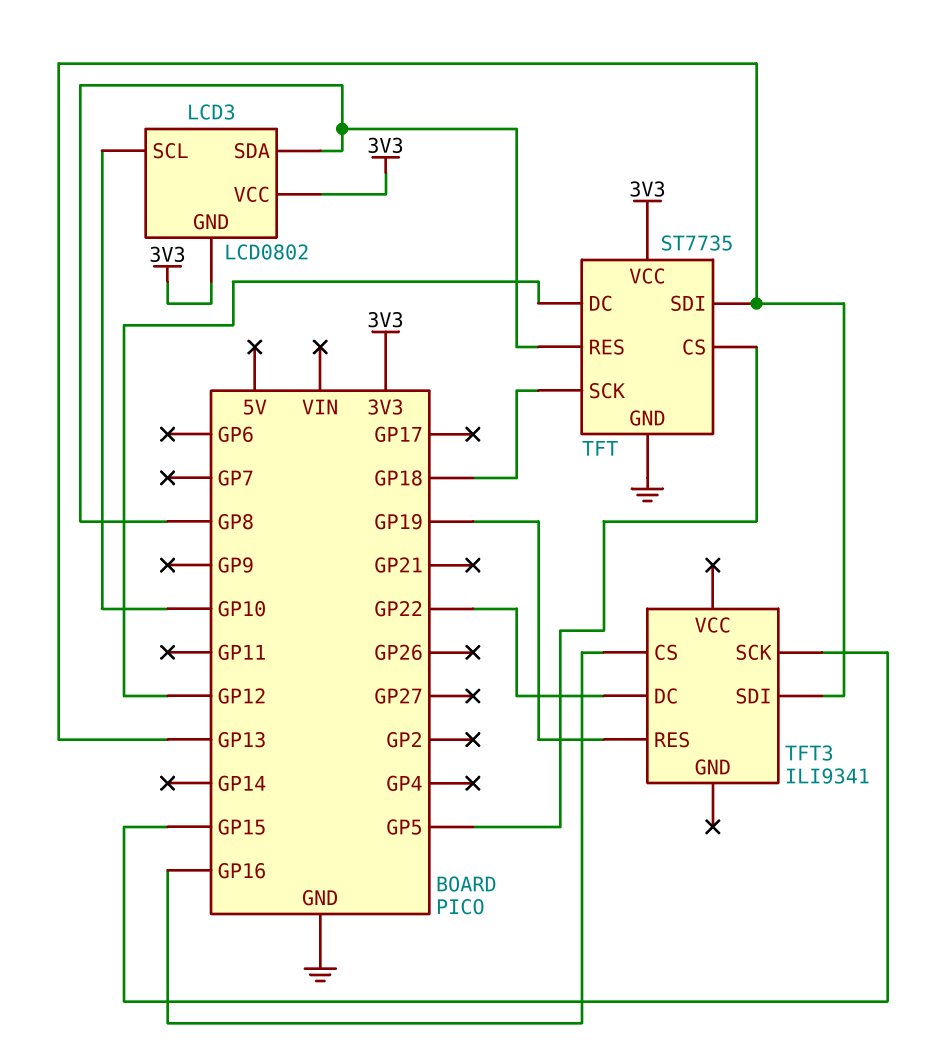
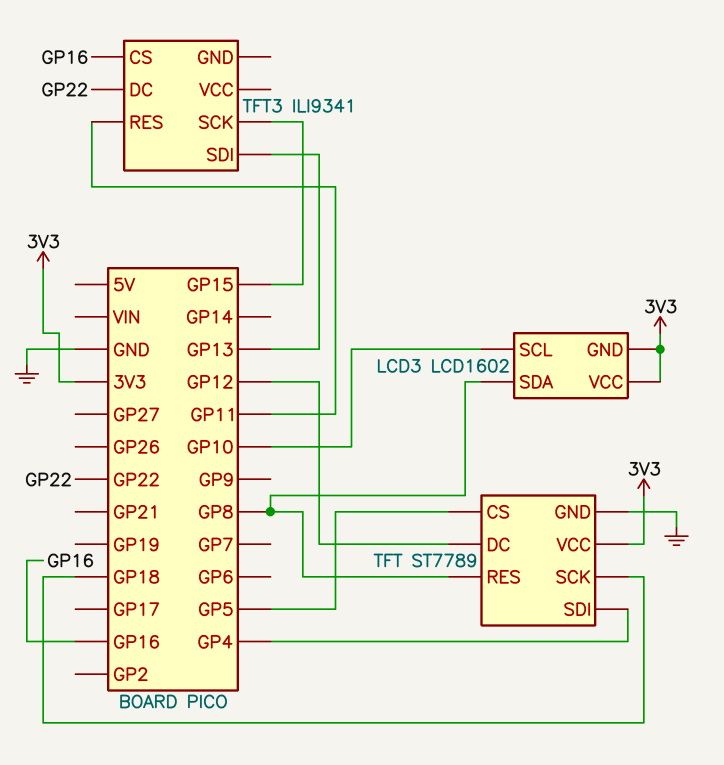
LCD3: LCD0802 -> LCD1602
TFT: ST7735 -> ST7789
TFT pin SDI: GP13 -> GP4
TFT3 pin RES: GP19 -> GP11

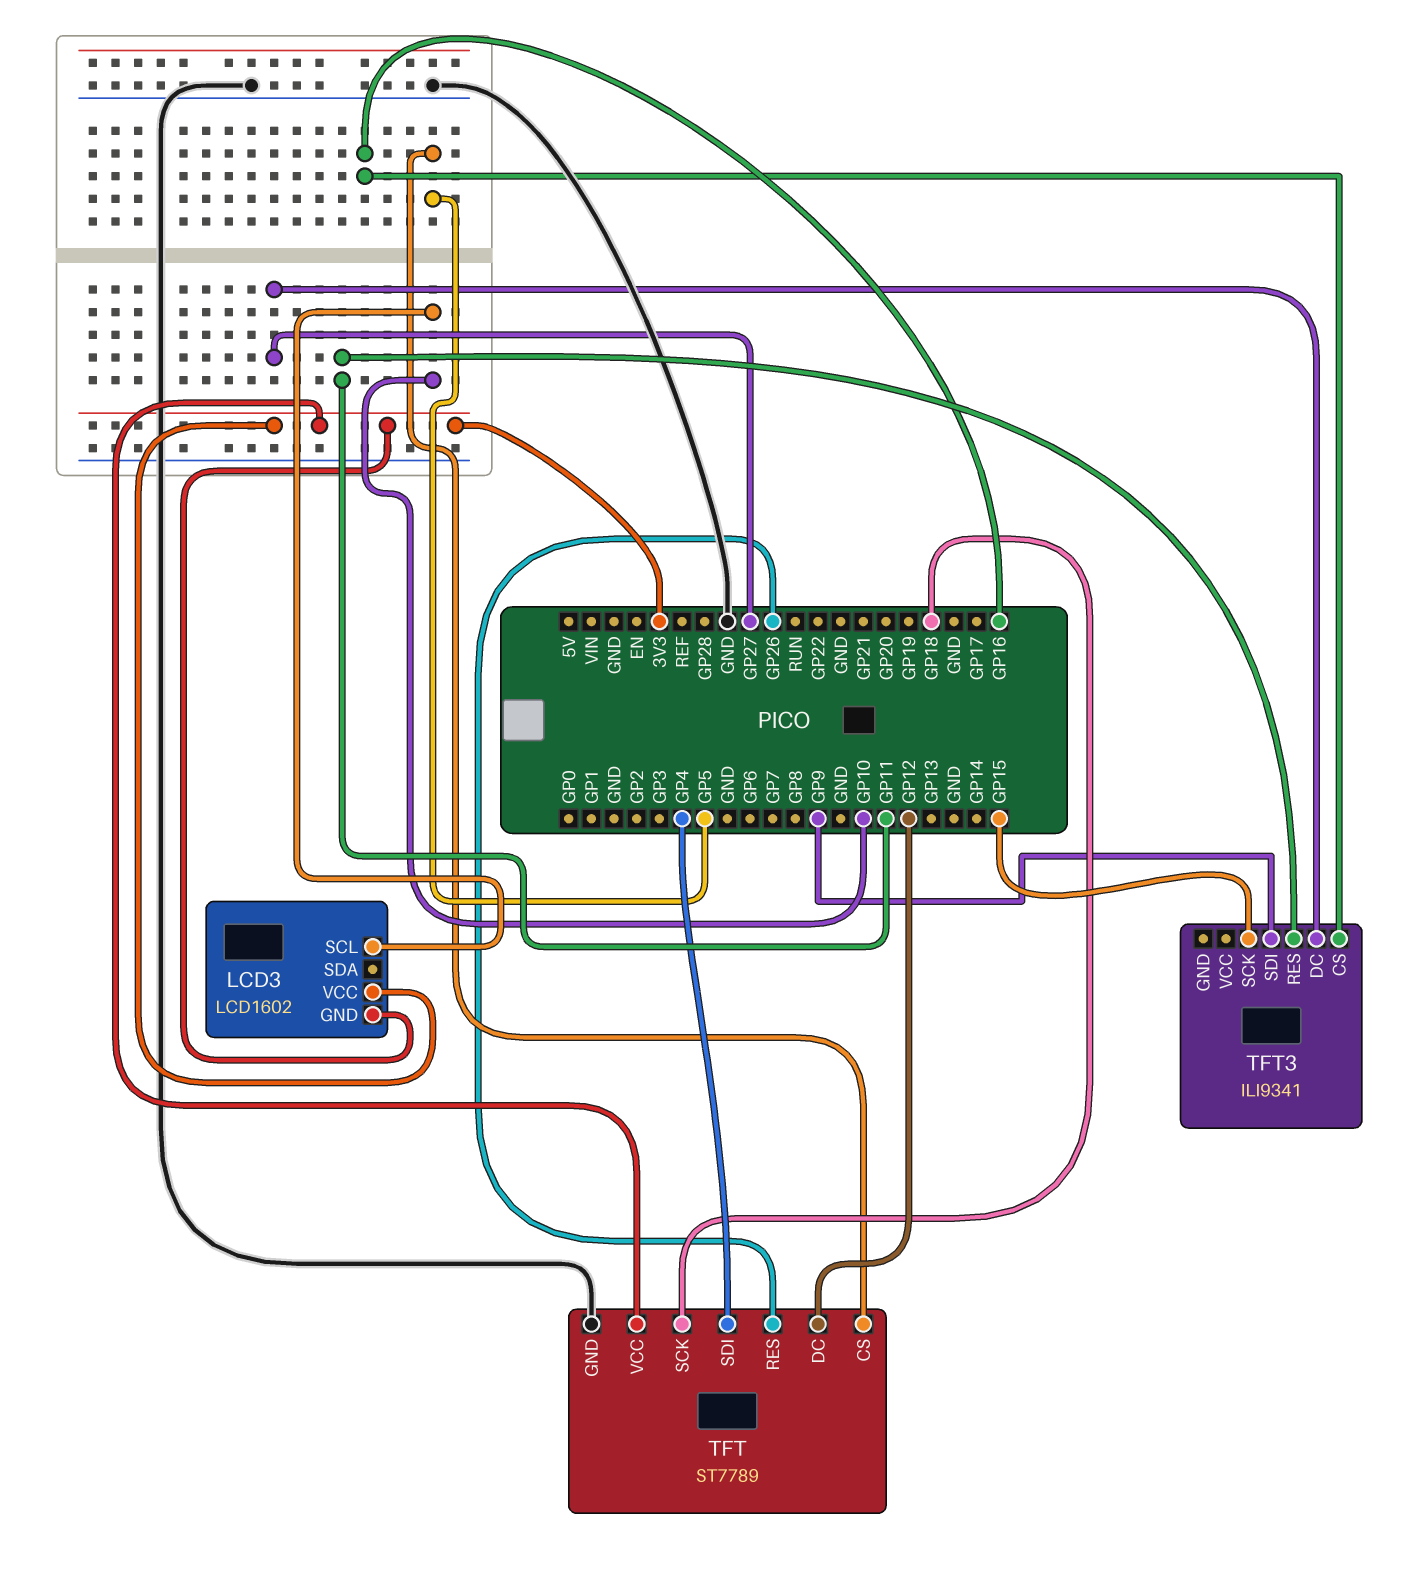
LCD3 pin SDA: GP8 -> none
TFT pin RES: GP8 -> GP26
TFT3 pin DC: GP22 -> GP27
TFT3 pin SDI: GP13 -> GP9

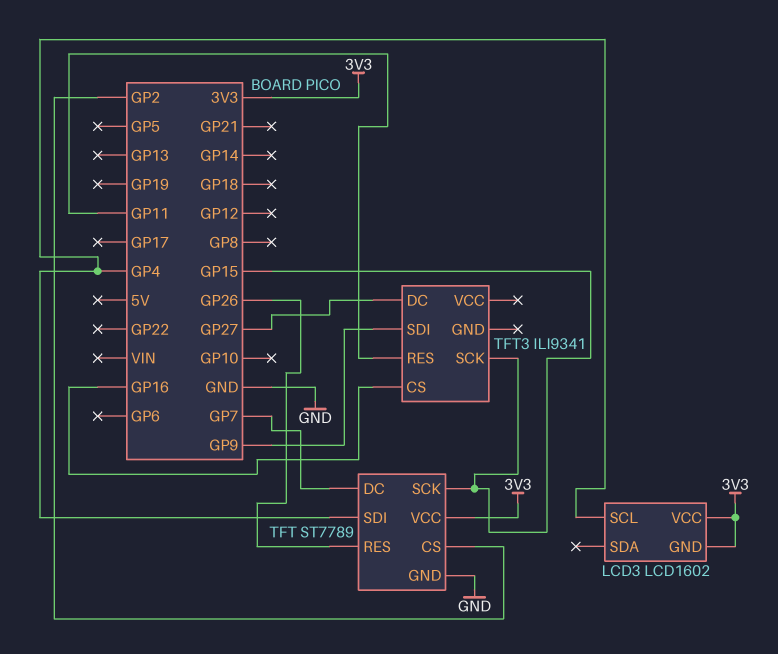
LCD3 pin SCL: GP10 -> GP4
TFT pin CS: GP5 -> GP2
TFT pin DC: GP12 -> GP7
TFT pin SCK: GP18 -> GP15

